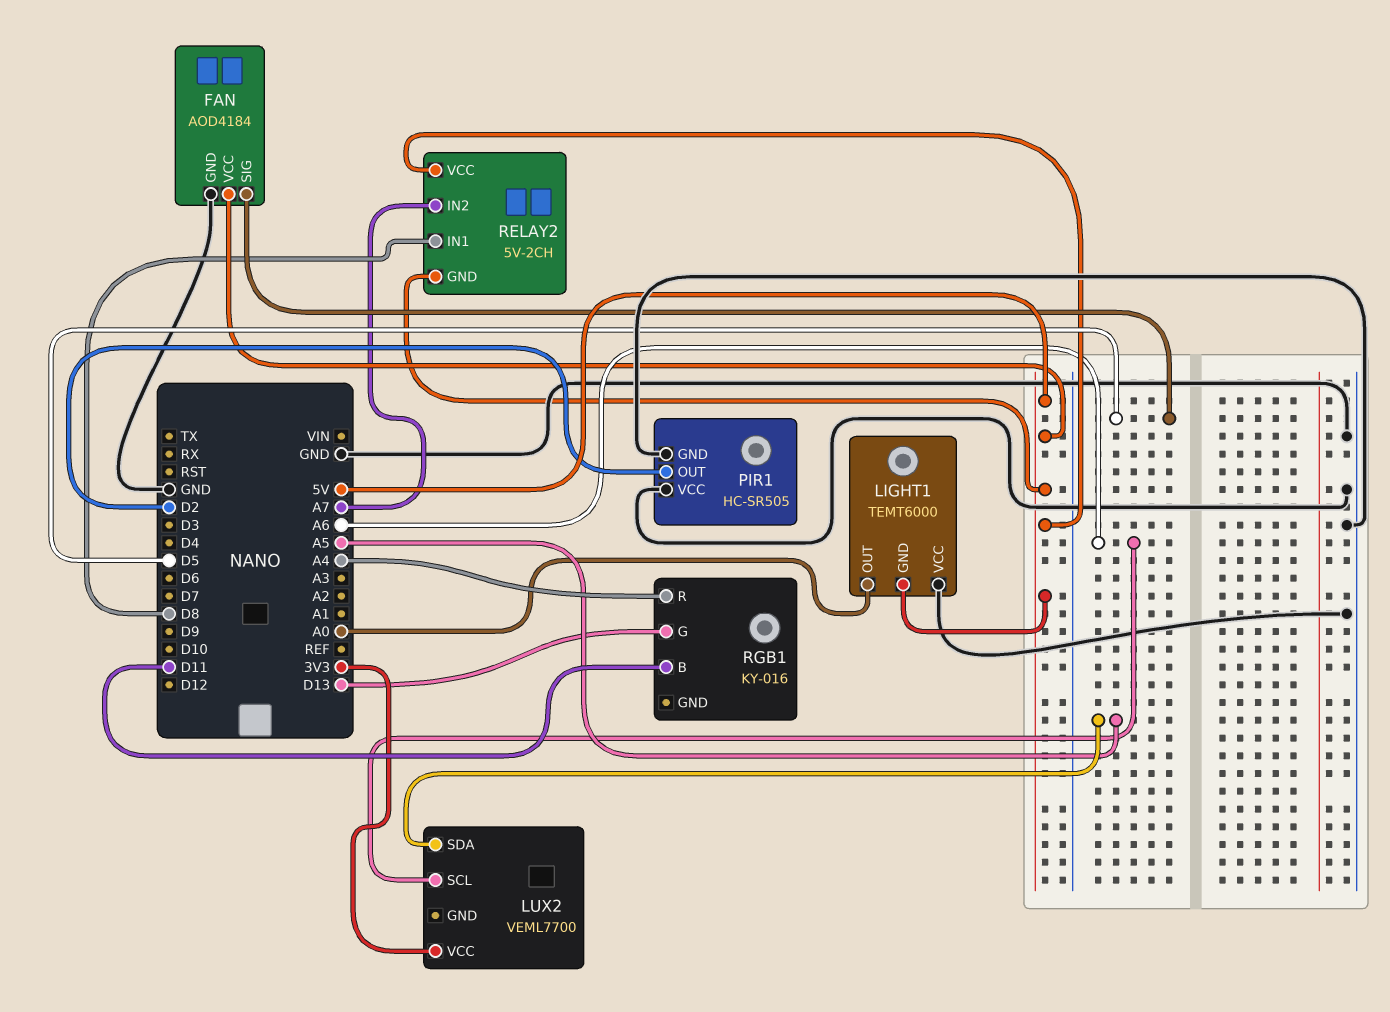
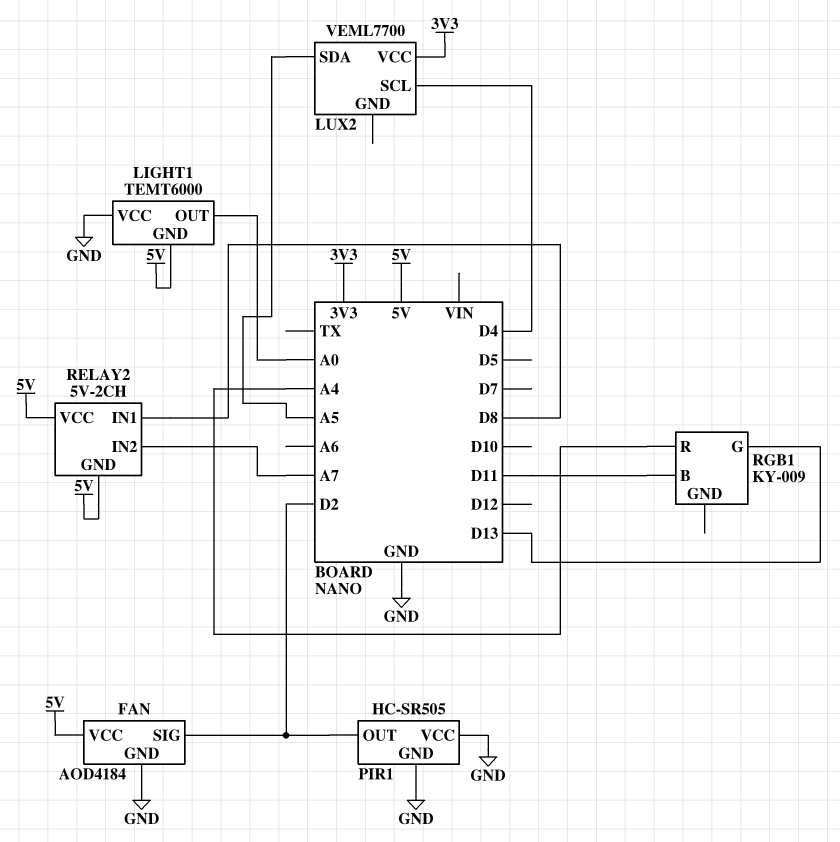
FAN pin SIG: D5 -> D2
LUX2 pin SCL: A6 -> D4
RGB1: KY-016 -> KY-009

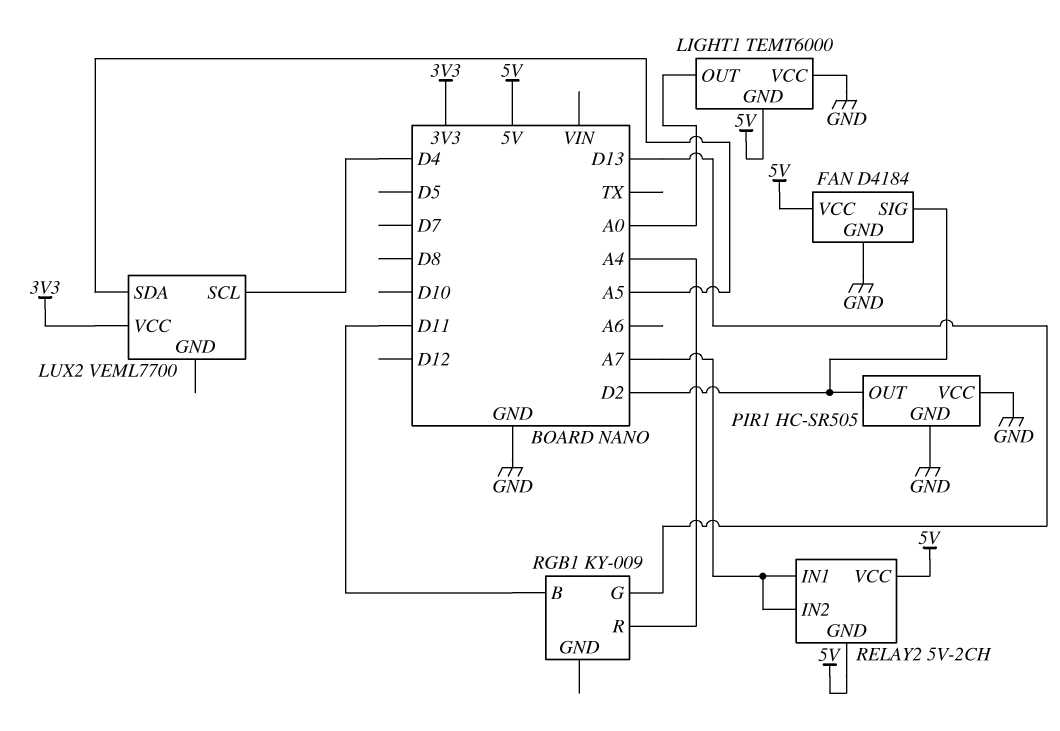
FAN: AOD4184 -> D4184
RELAY2 pin IN1: D8 -> A7

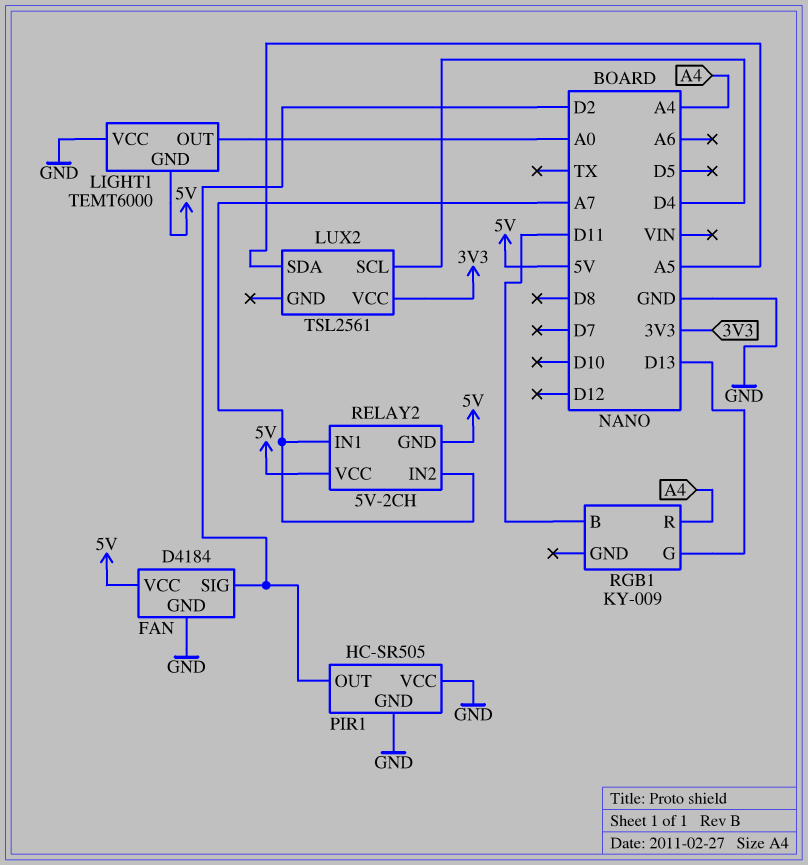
LUX2: VEML7700 -> TSL2561

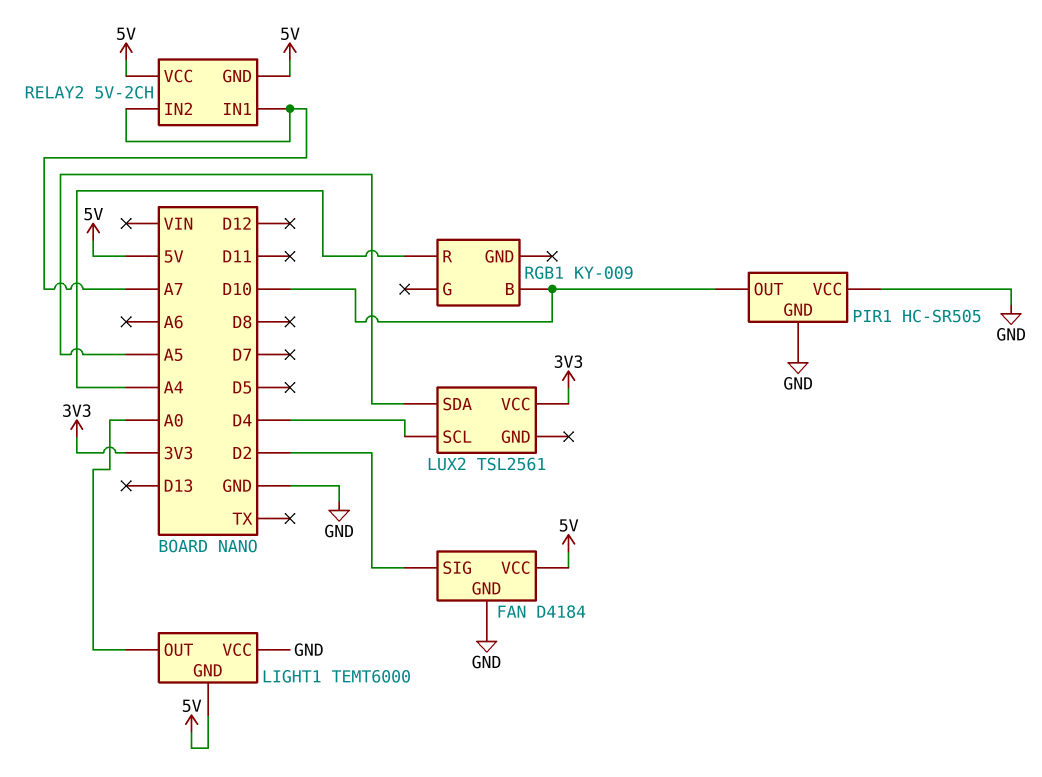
PIR1 pin OUT: D2 -> D10
RGB1 pin B: D11 -> D10
RGB1 pin G: D13 -> none

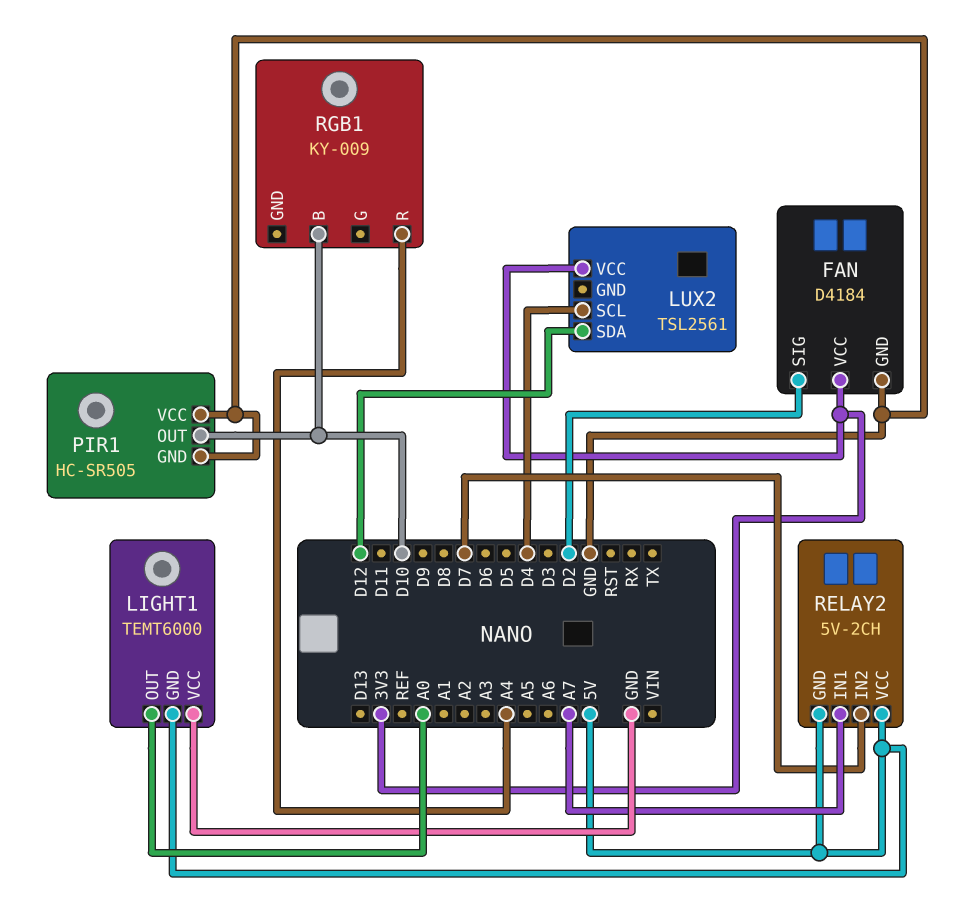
FAN pin VCC: 5V -> 3V3
LUX2 pin SDA: A5 -> D12
RELAY2 pin IN2: A7 -> D7

